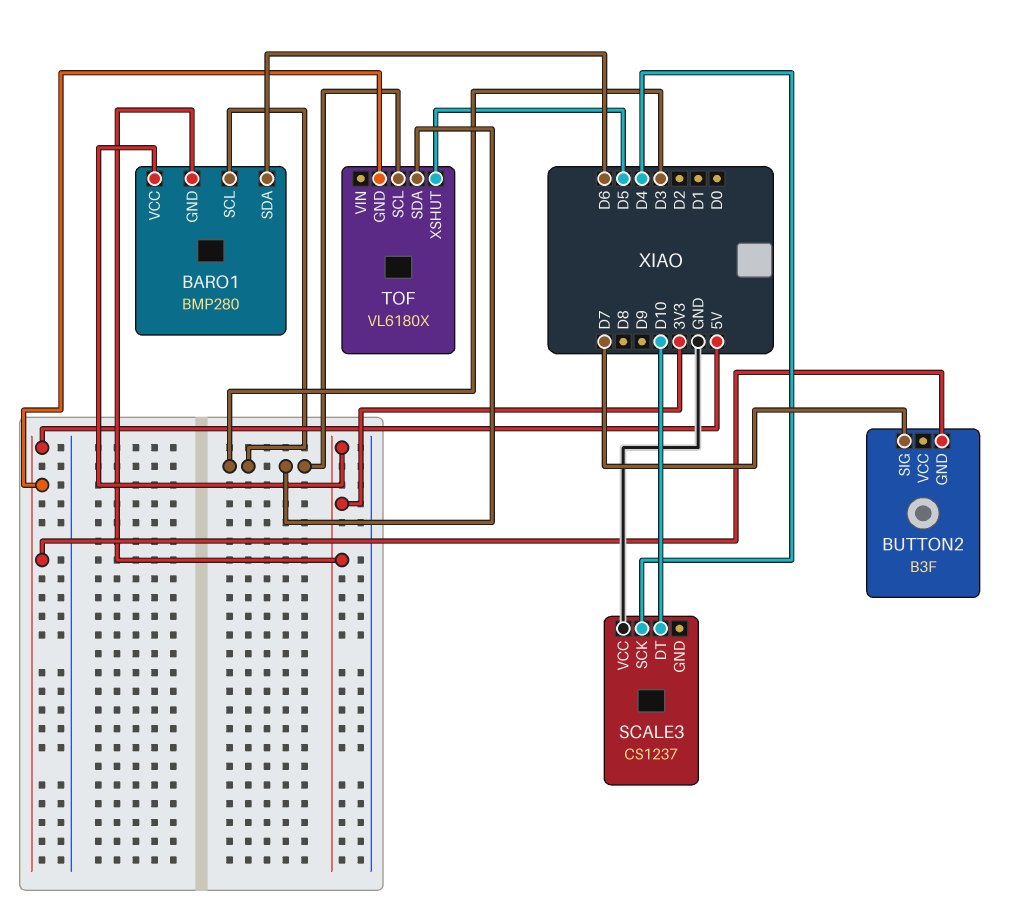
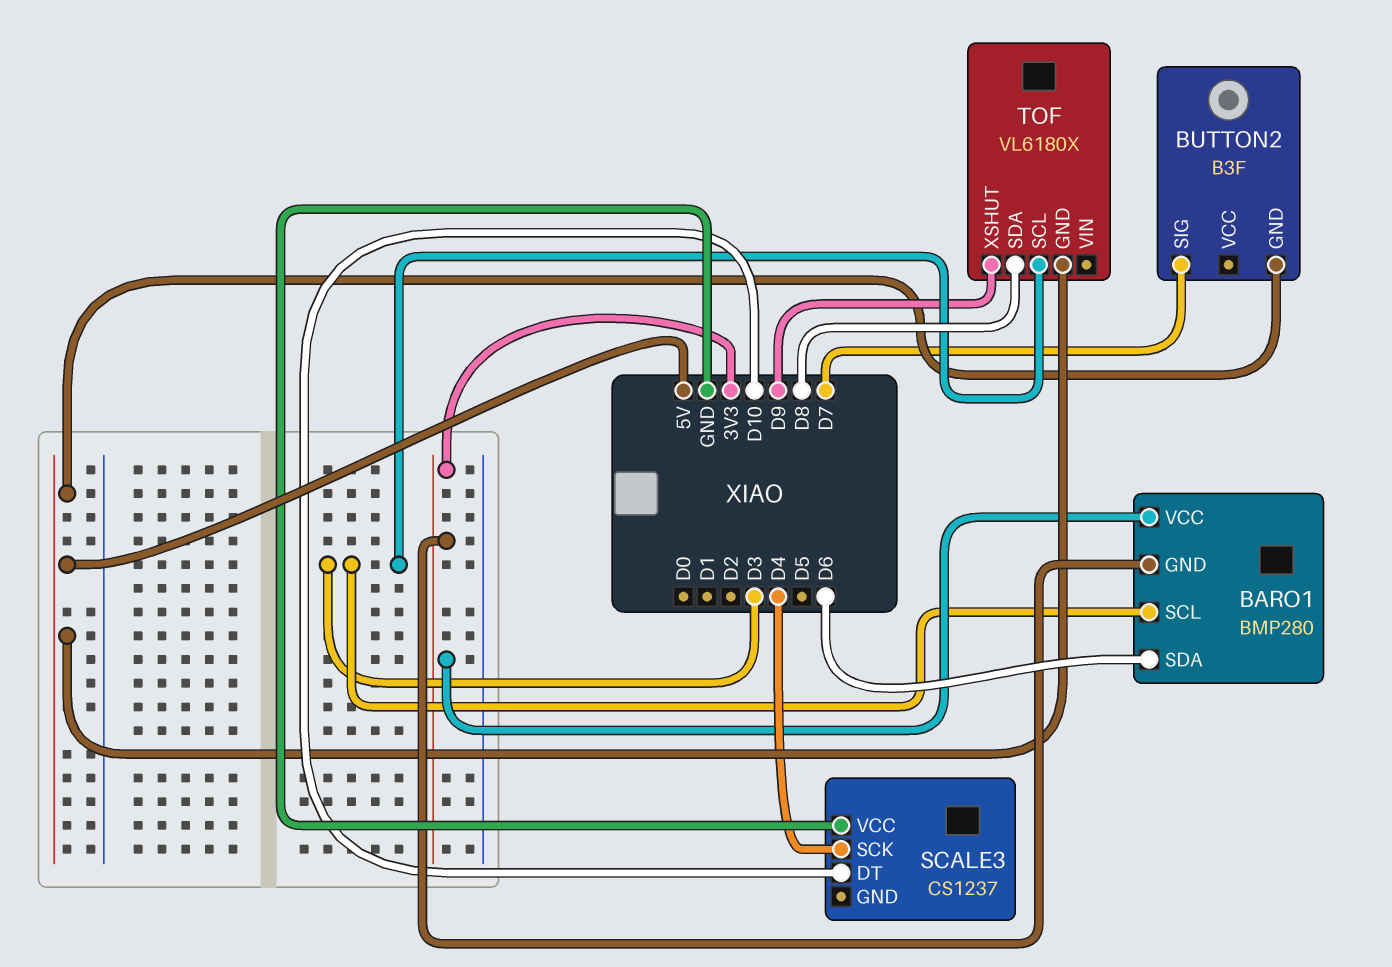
TOF pin SDA: D3 -> D8
TOF pin XSHUT: D5 -> D9

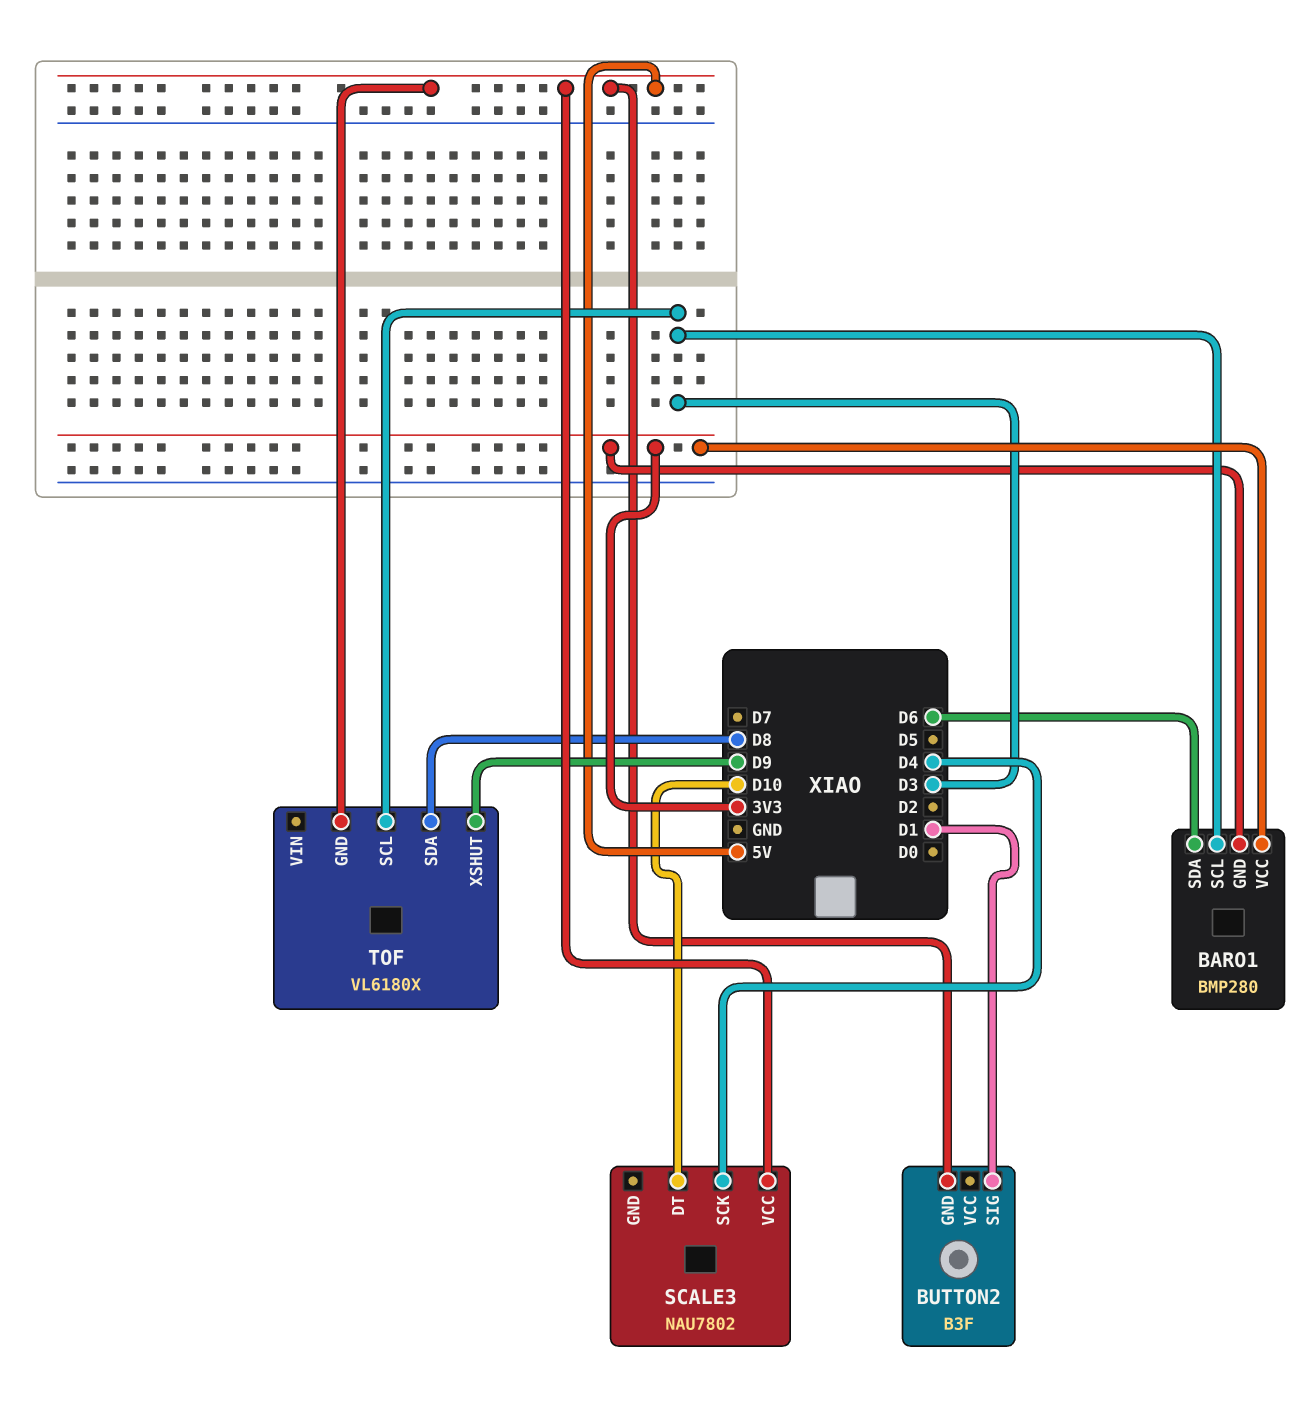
BUTTON2 pin SIG: D7 -> D1
SCALE3: CS1237 -> NAU7802
SCALE3 pin VCC: GND -> 5V

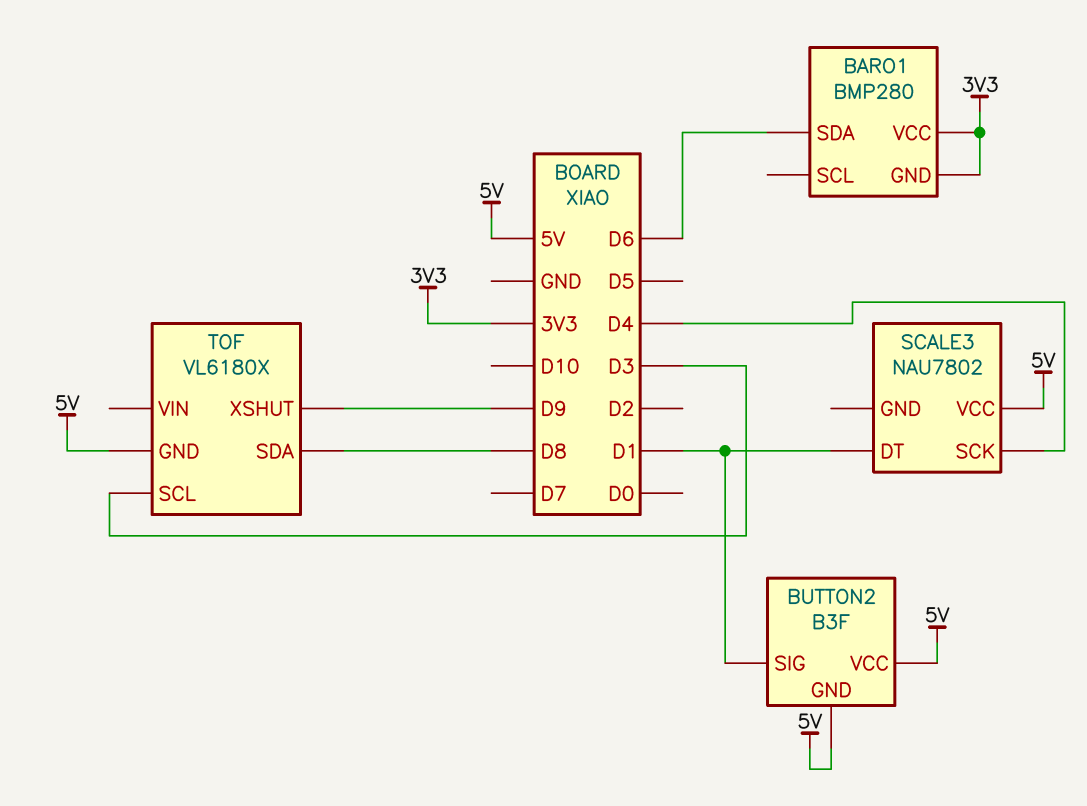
BARO1 pin SCL: D3 -> none
BUTTON2 pin VCC: none -> 5V
SCALE3 pin DT: D10 -> D1

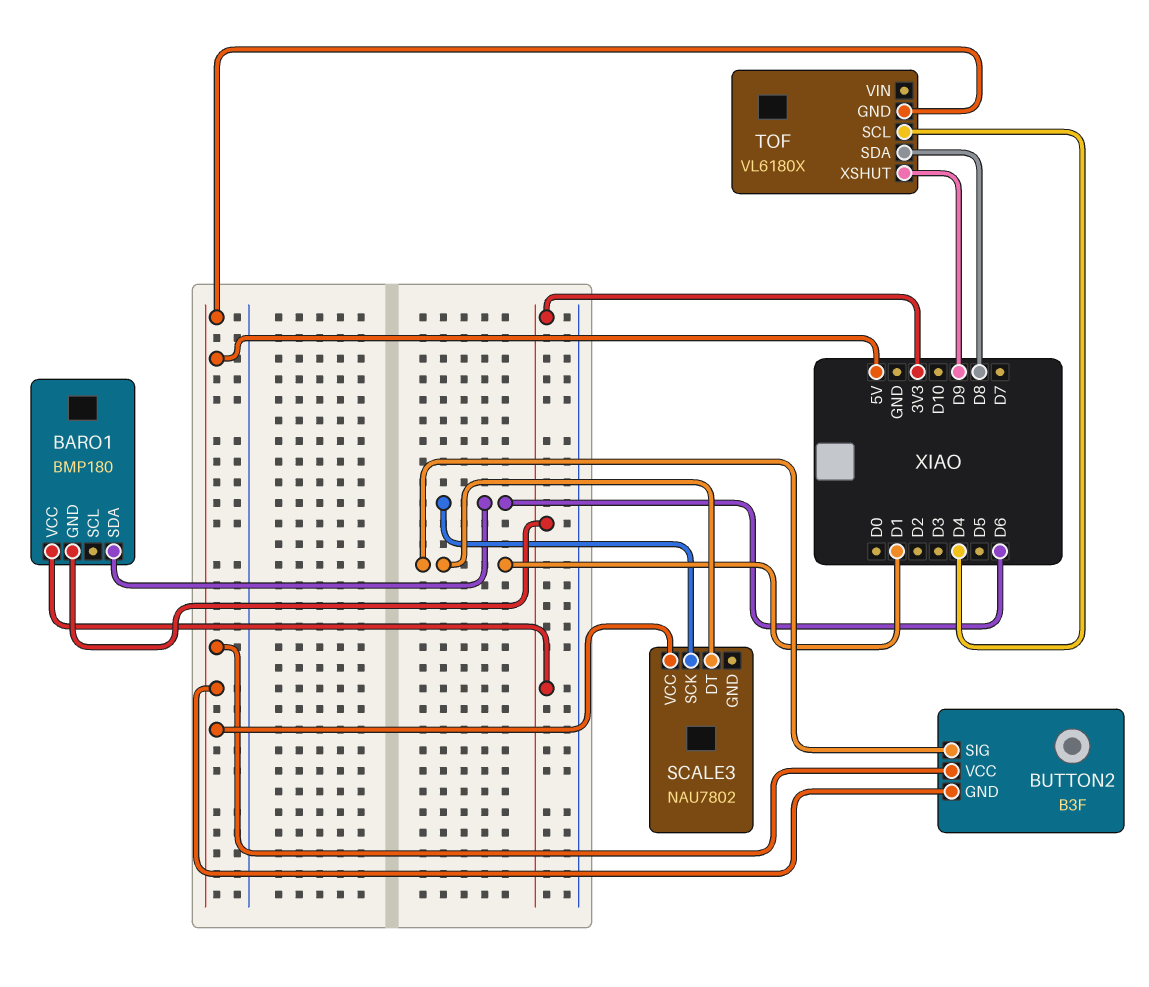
BARO1: BMP280 -> BMP180
SCALE3 pin SCK: D4 -> D6
TOF pin SCL: D3 -> D4

